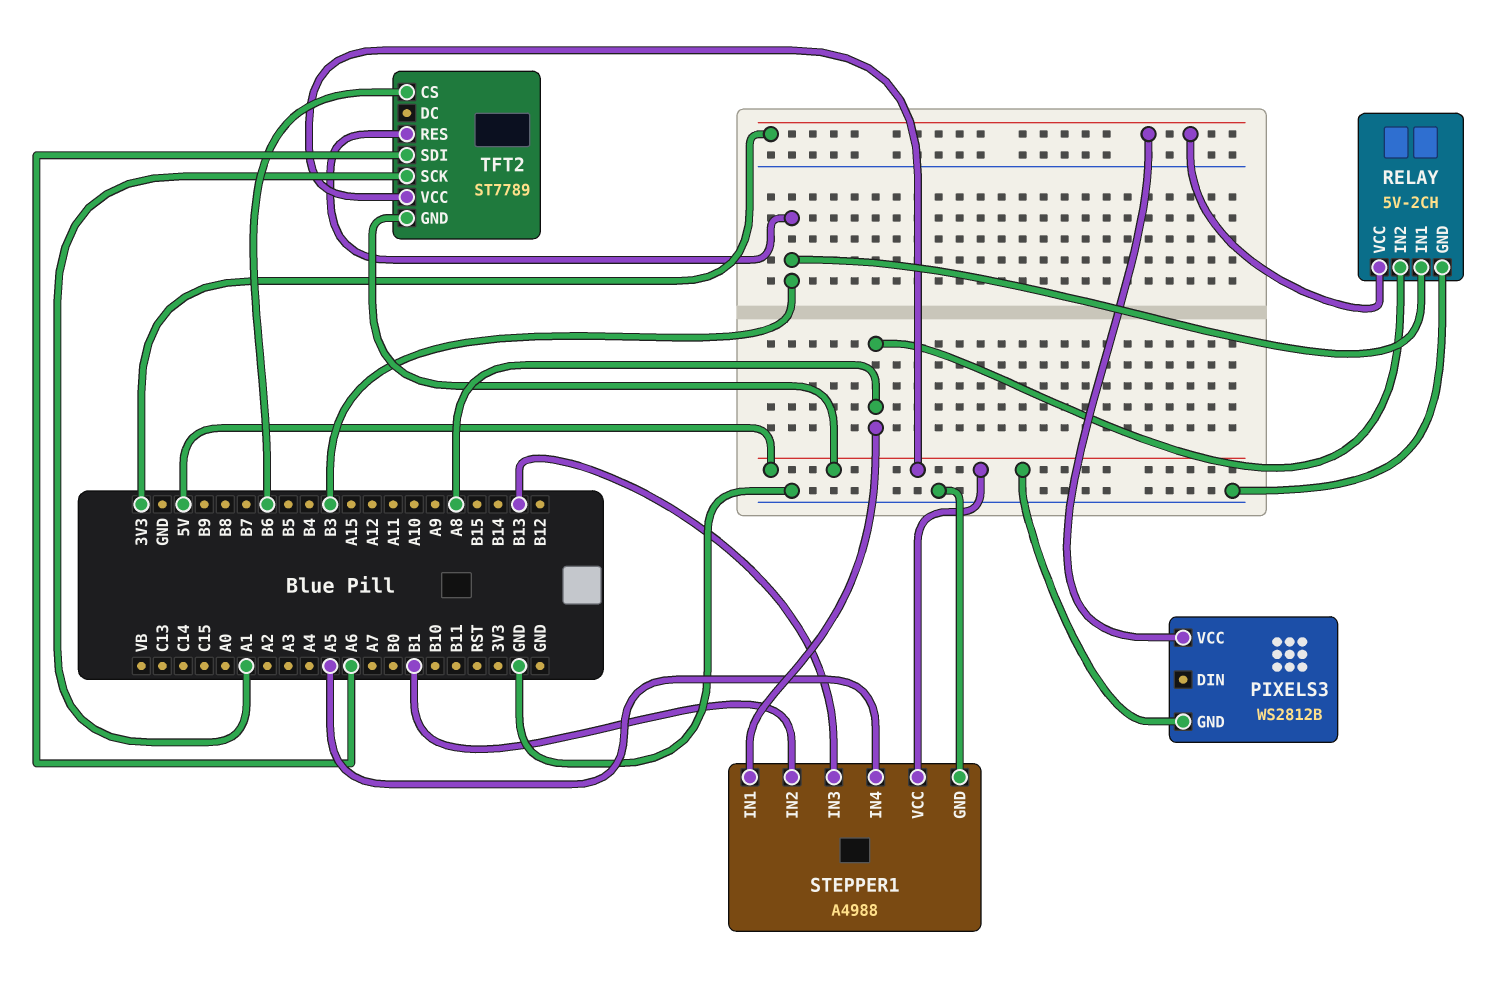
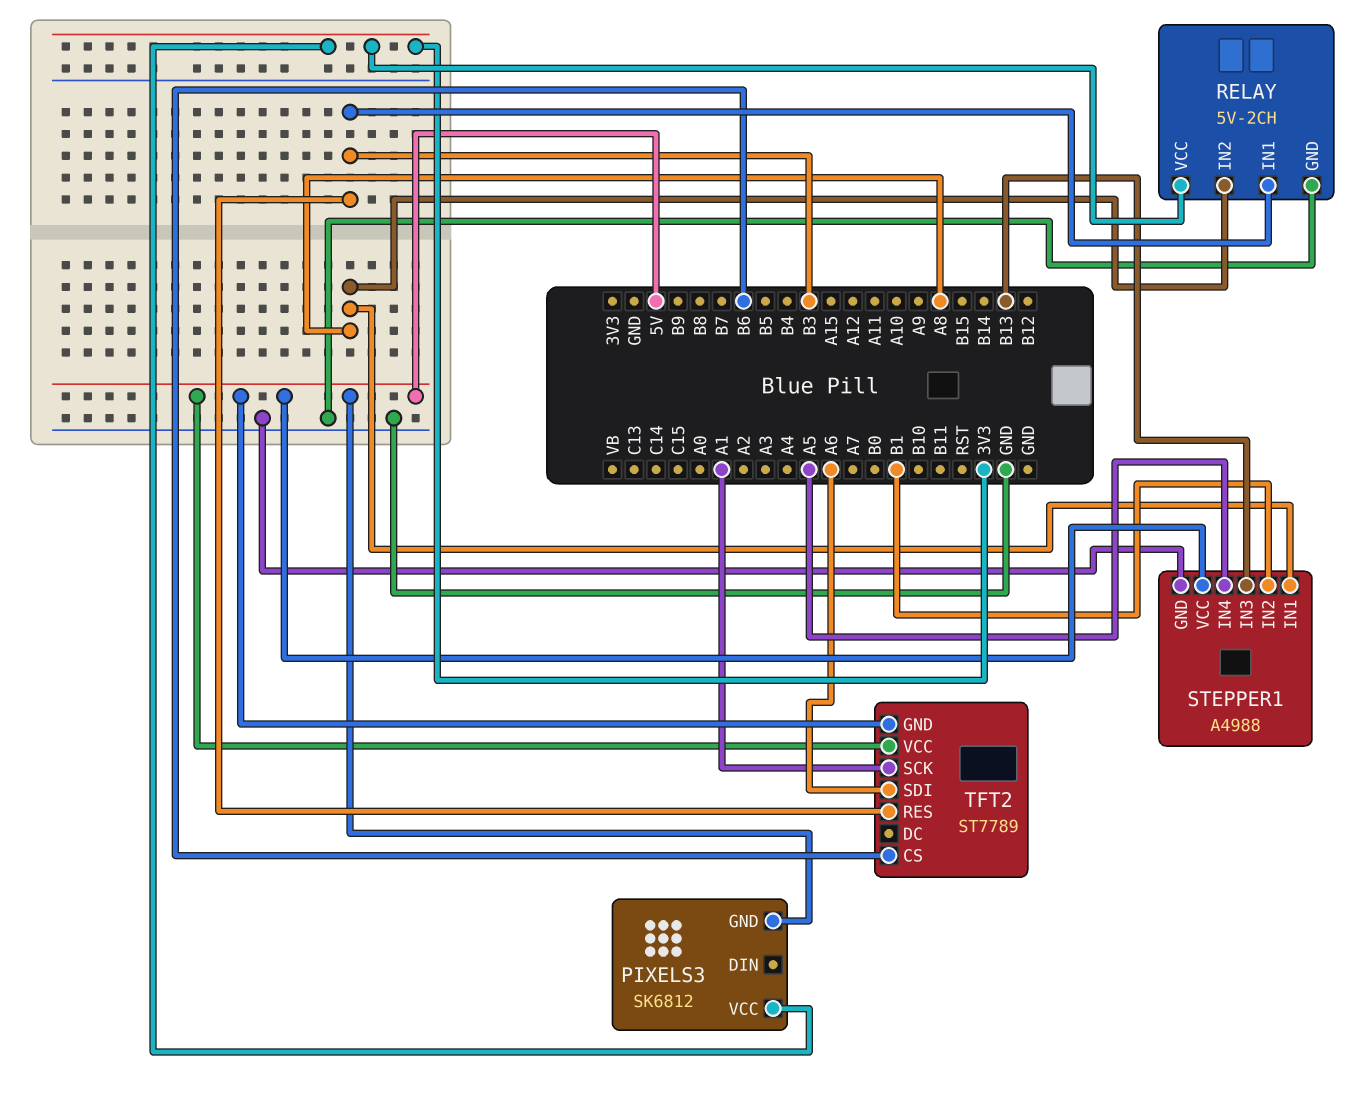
PIXELS3: WS2812B -> SK6812

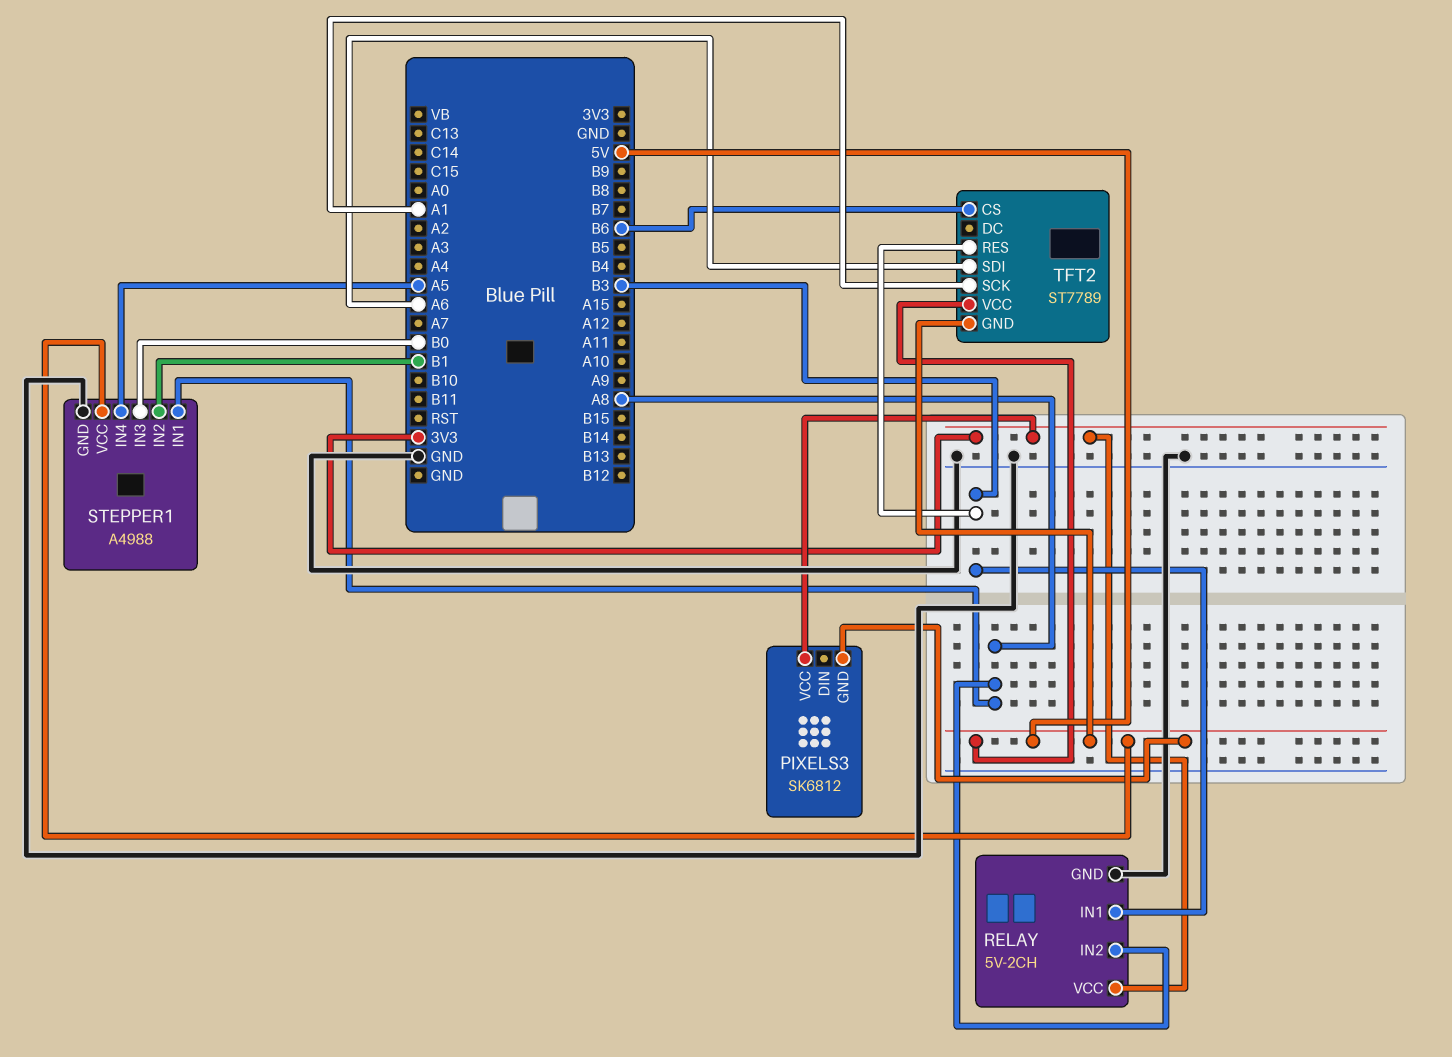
STEPPER1 pin IN3: B13 -> B0

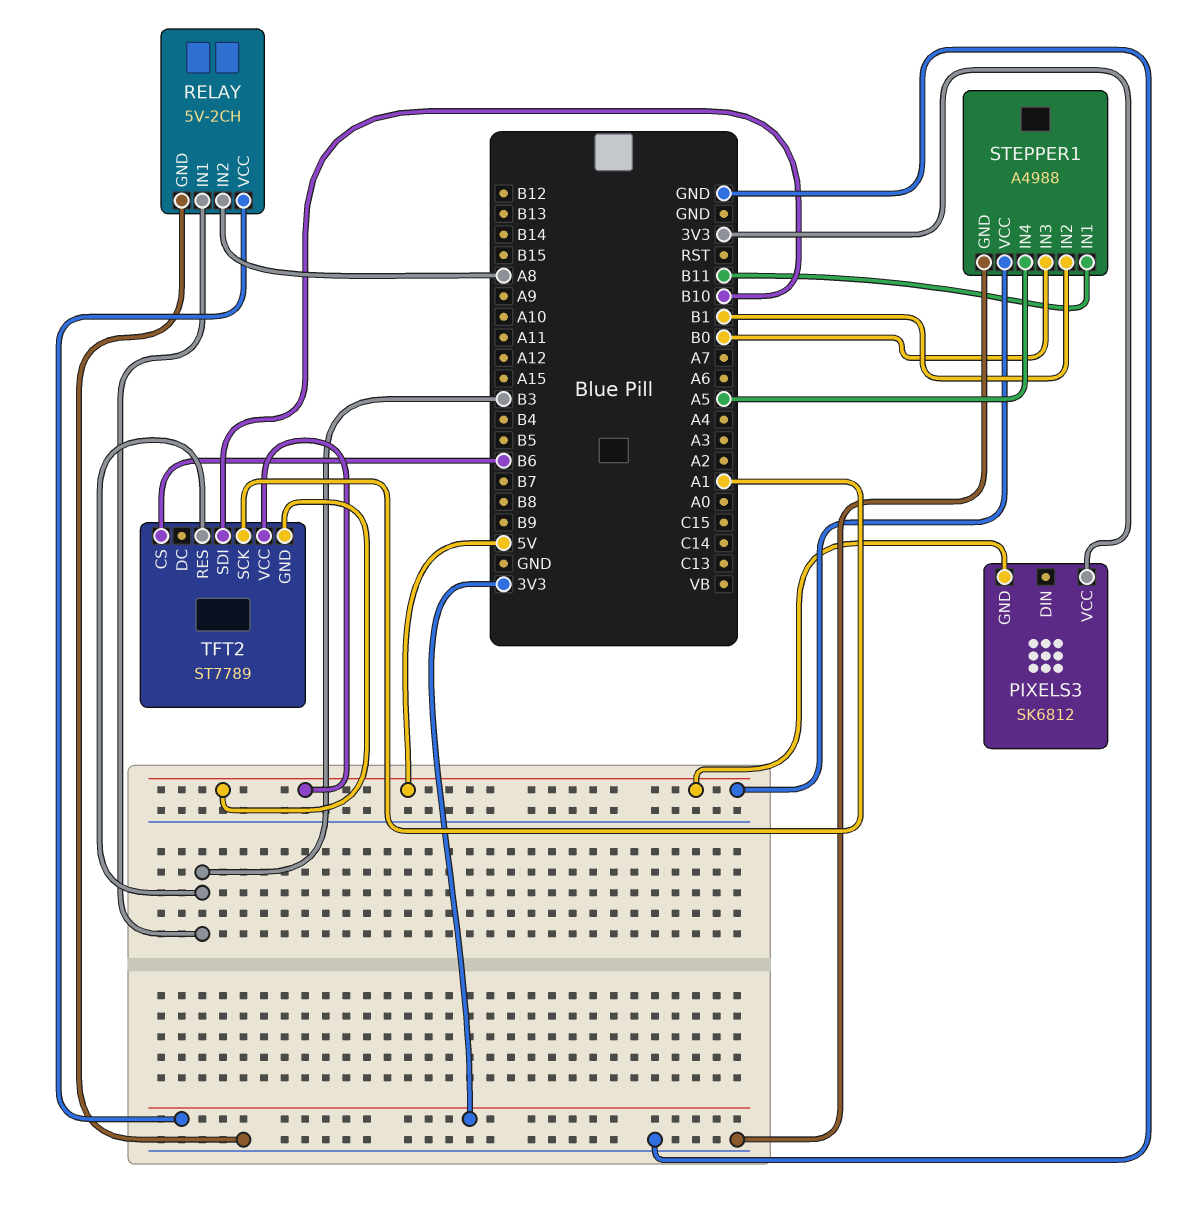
STEPPER1 pin IN1: A8 -> B11
TFT2 pin SDI: A6 -> B10

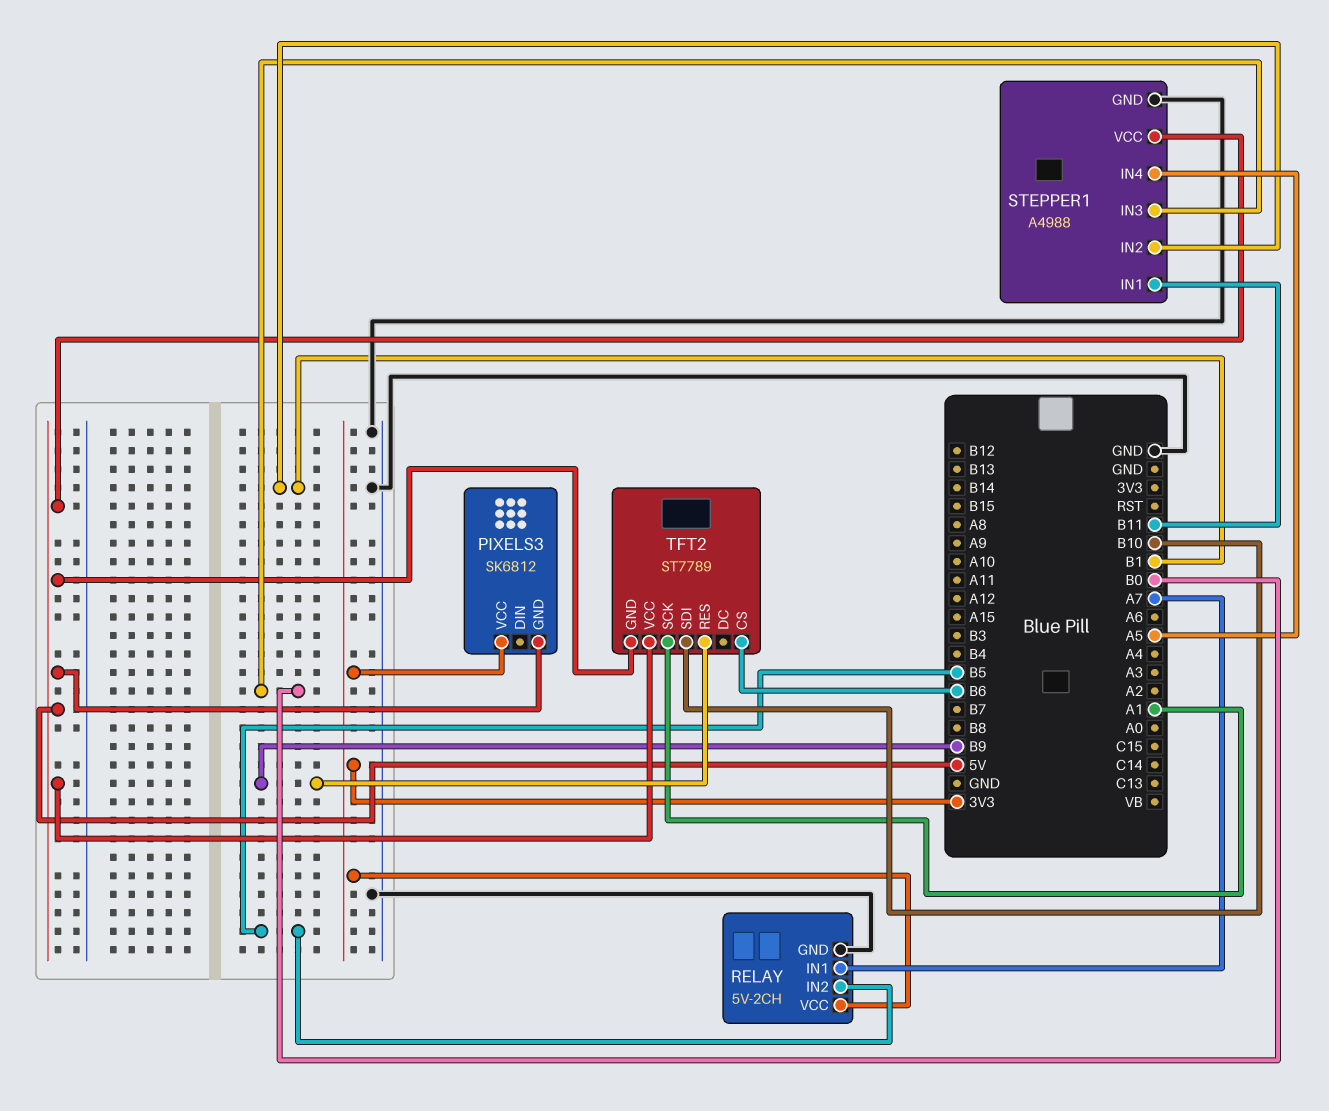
RELAY pin IN1: B3 -> A7
RELAY pin IN2: A8 -> B5
TFT2 pin RES: B3 -> B9

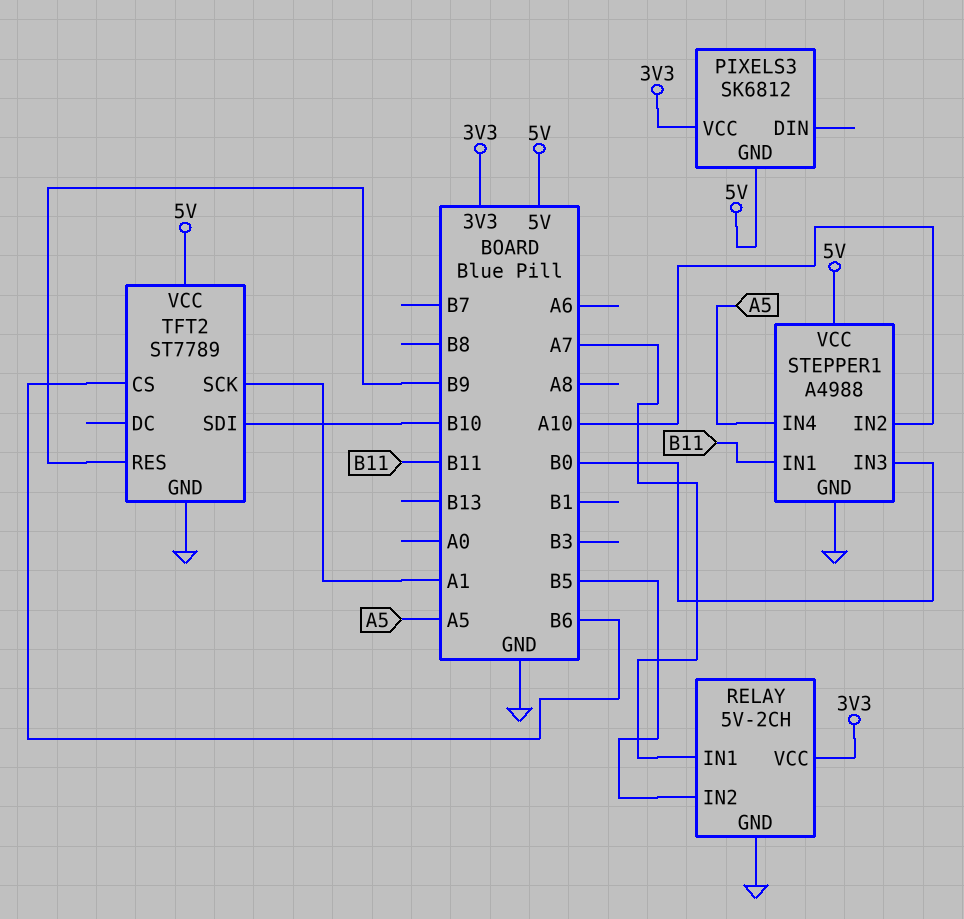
STEPPER1 pin IN2: B1 -> A10
TFT2 pin GND: 5V -> GND

